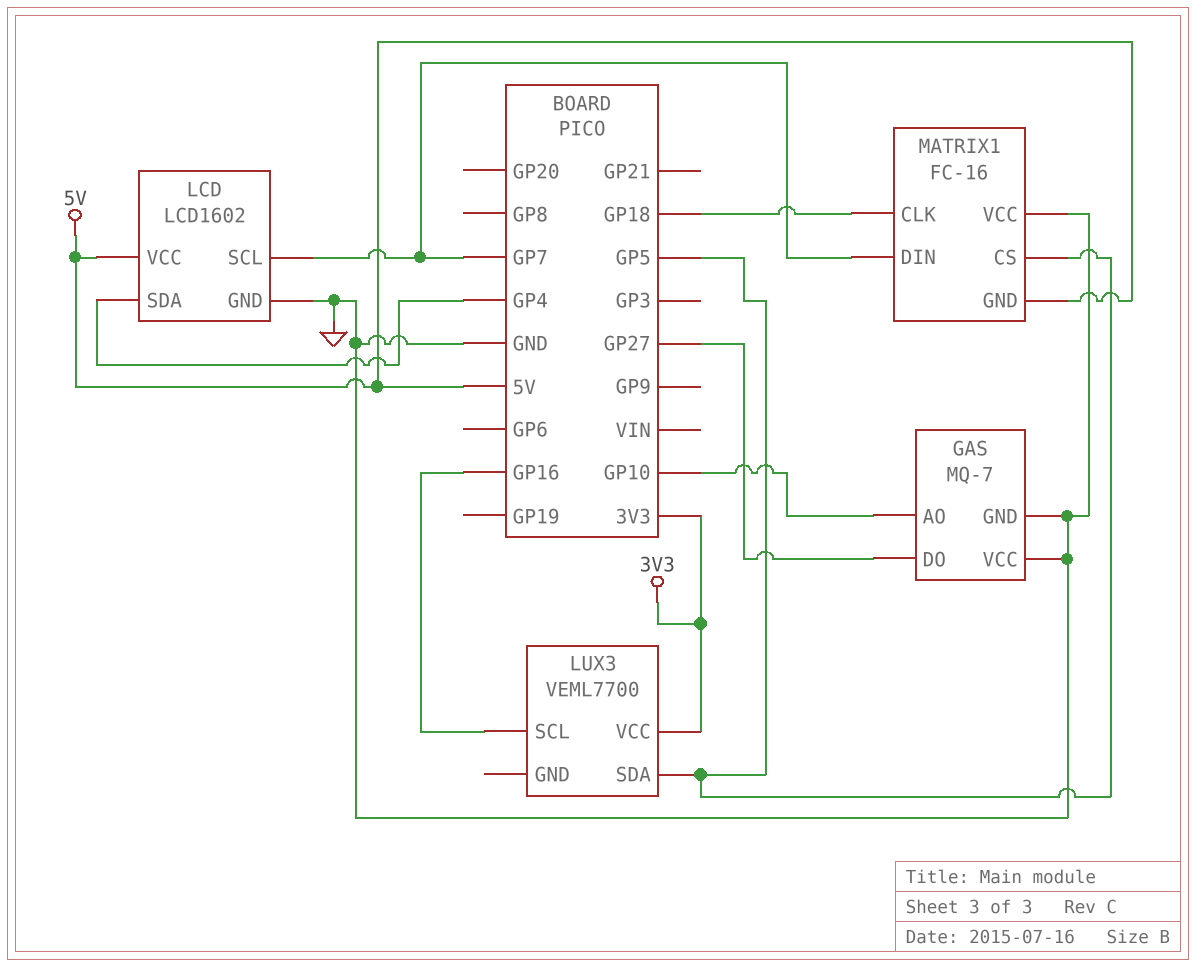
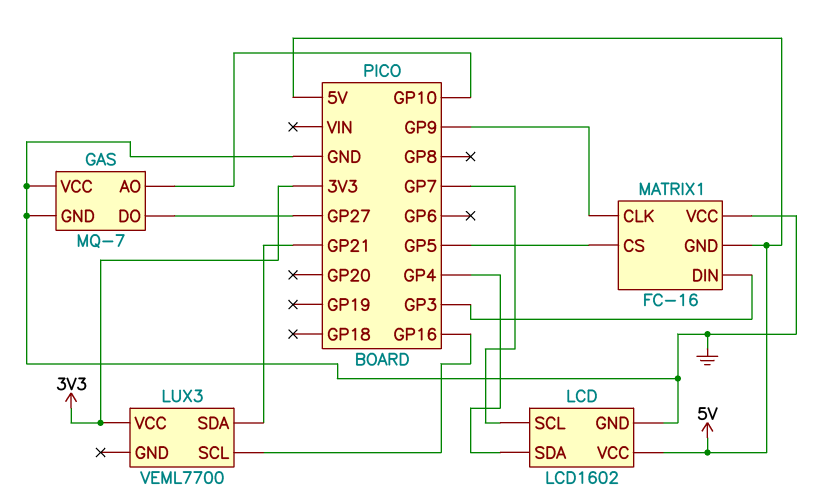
LUX3 pin SDA: GP5 -> GP21
MATRIX1 pin CLK: GP18 -> GP9
MATRIX1 pin DIN: GP7 -> GP3

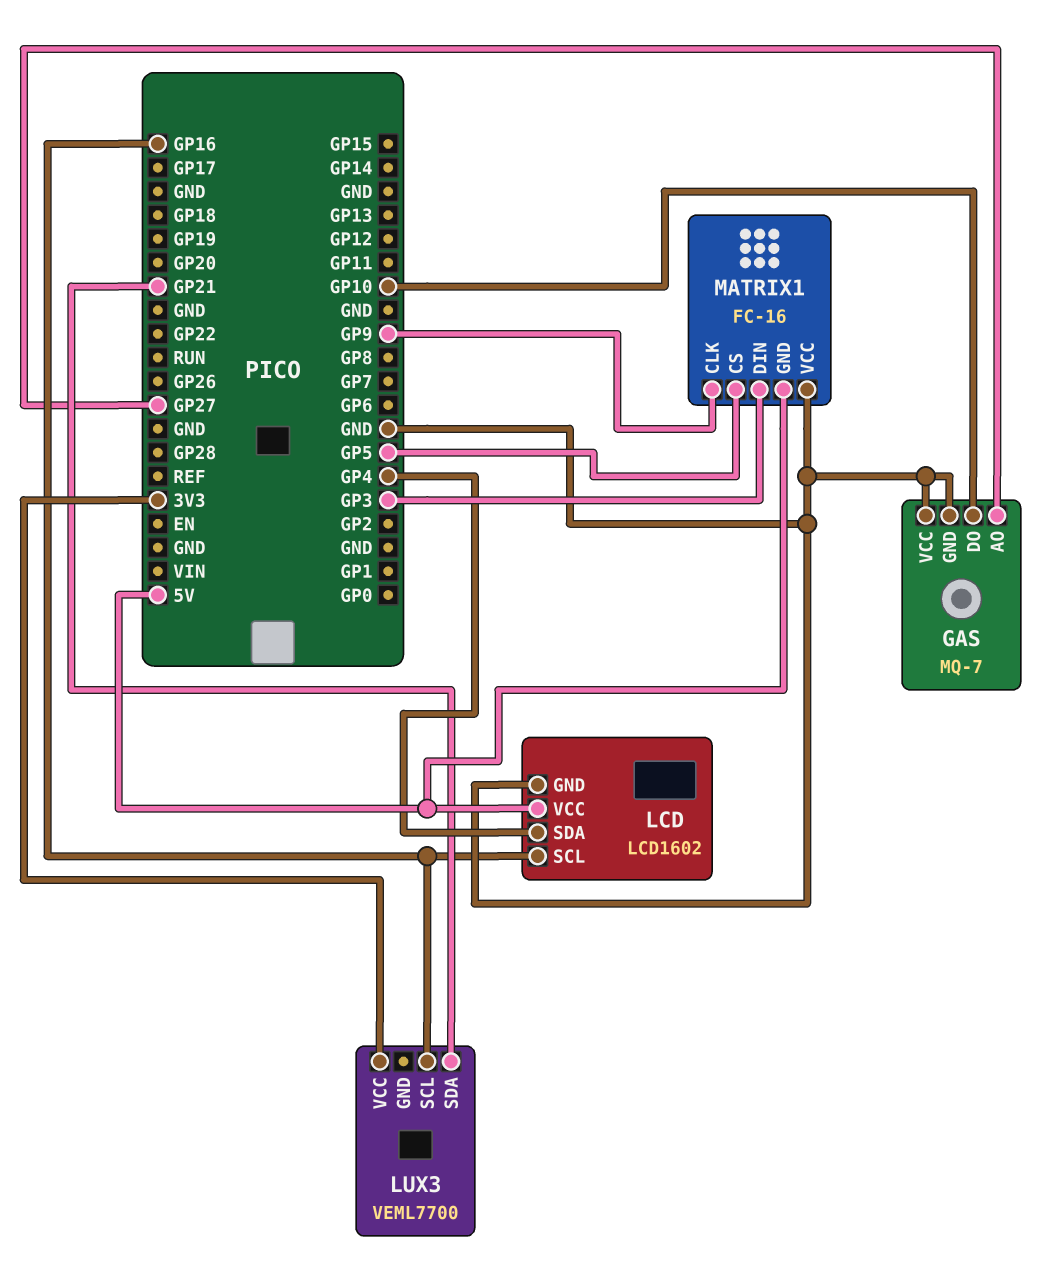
GAS pin AO: GP10 -> GP27
GAS pin DO: GP27 -> GP10
LCD pin SCL: GP7 -> GP16

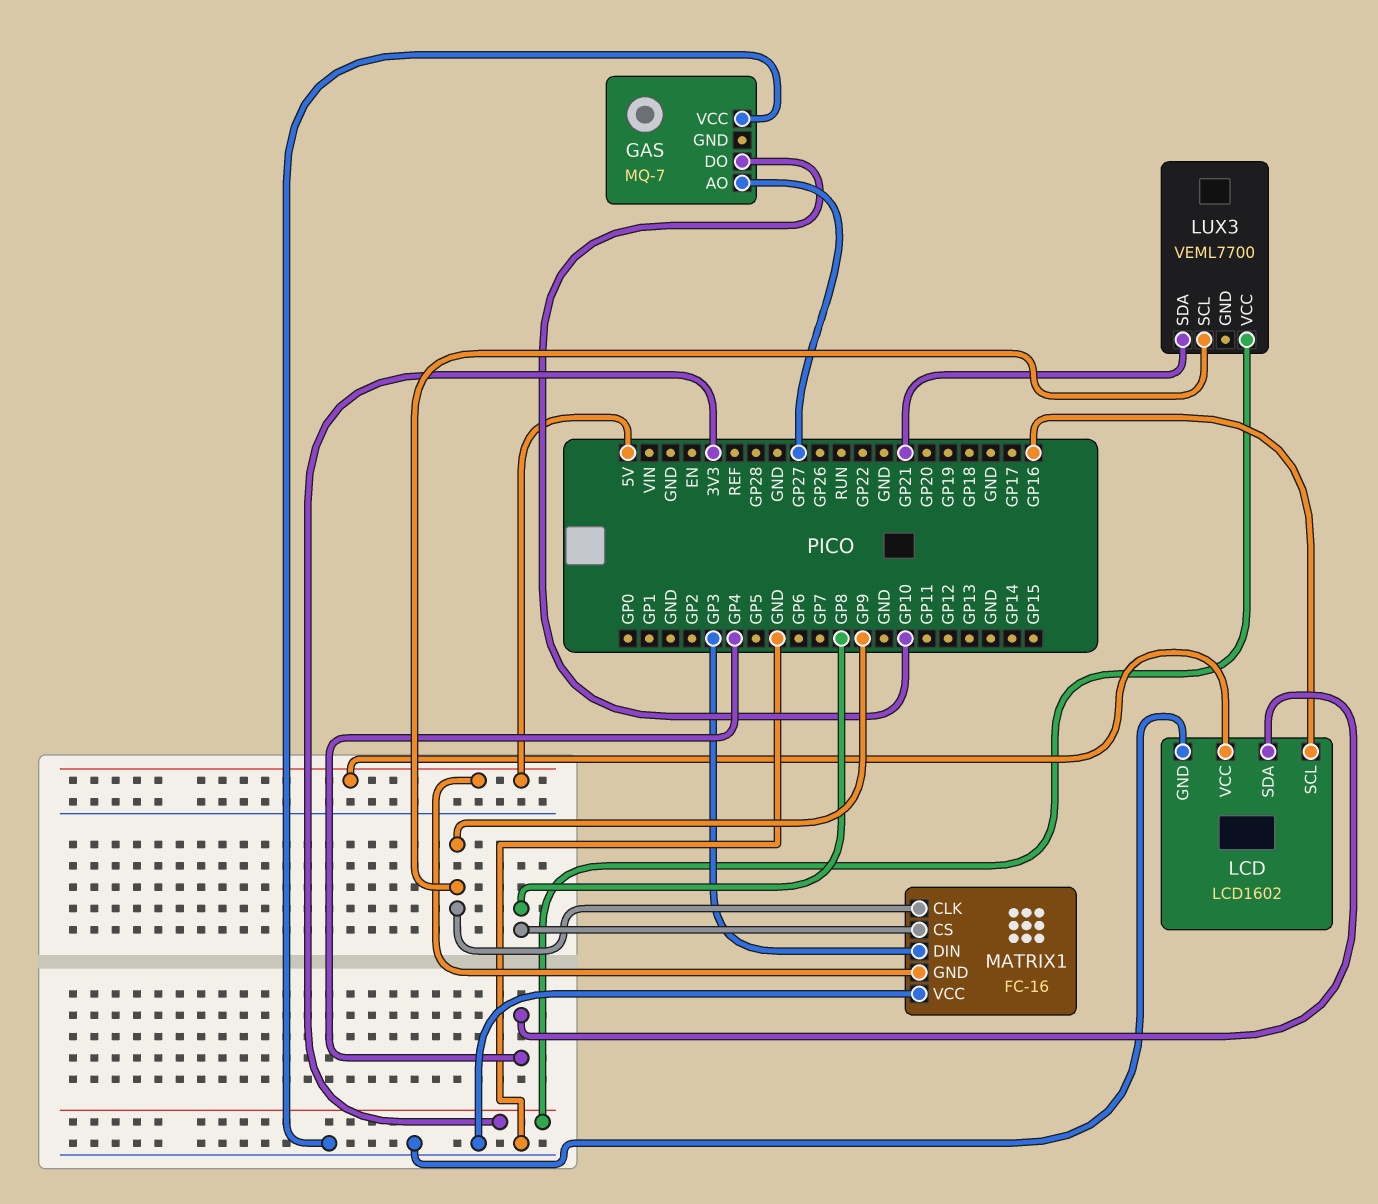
GAS pin GND: GND -> none
LUX3 pin SCL: GP16 -> GP9
MATRIX1 pin CS: GP5 -> GP8

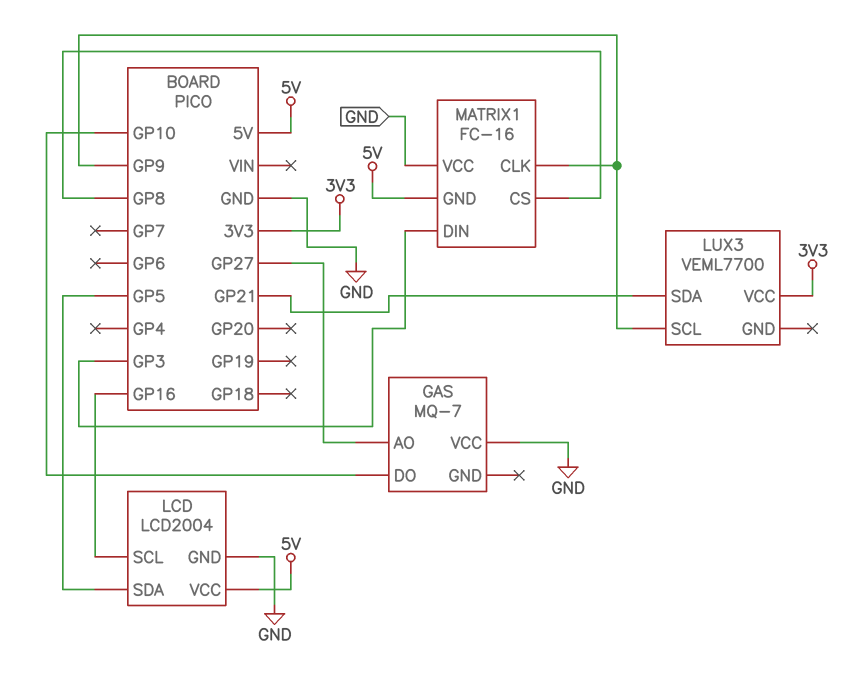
LCD: LCD1602 -> LCD2004
LCD pin SDA: GP4 -> GP5

